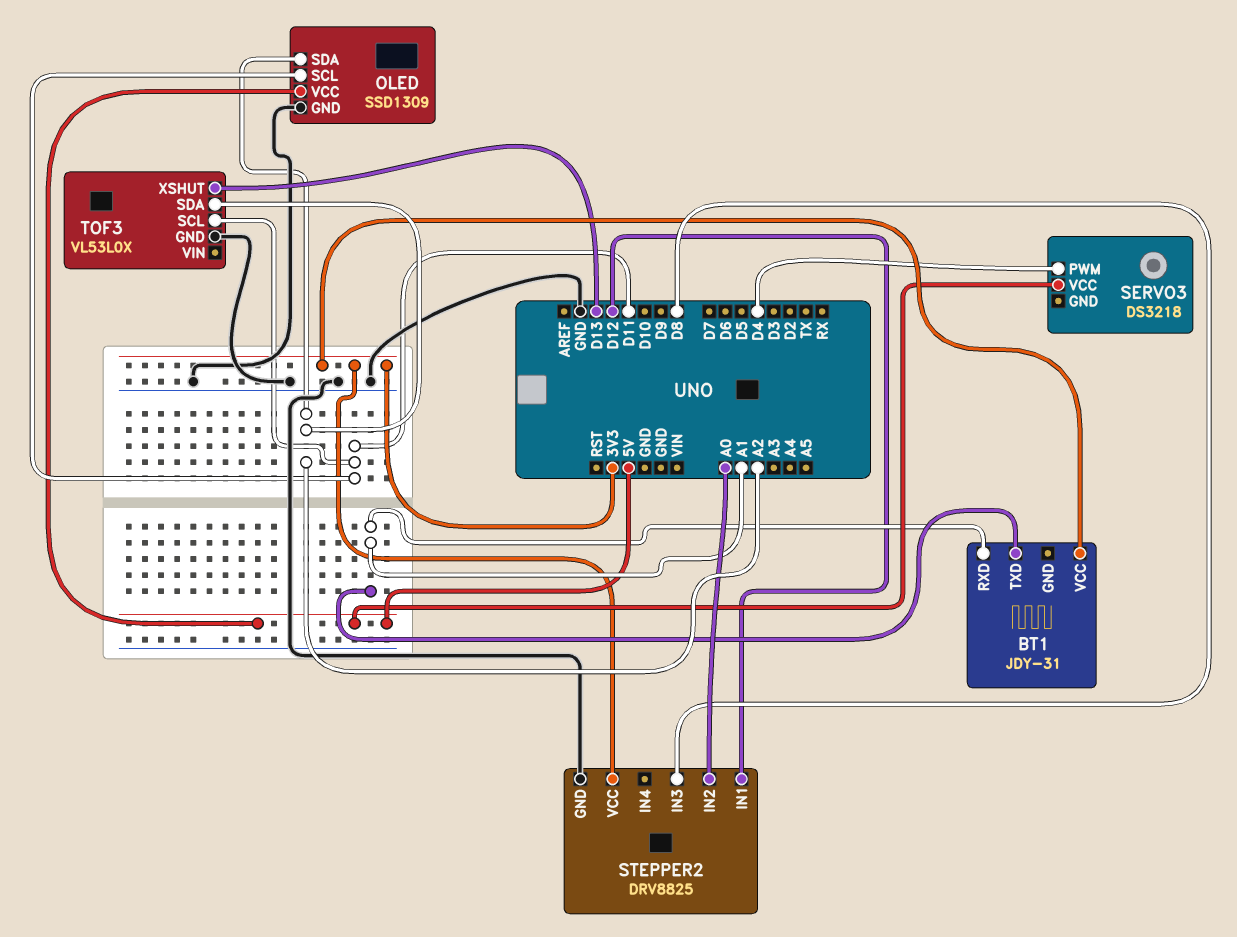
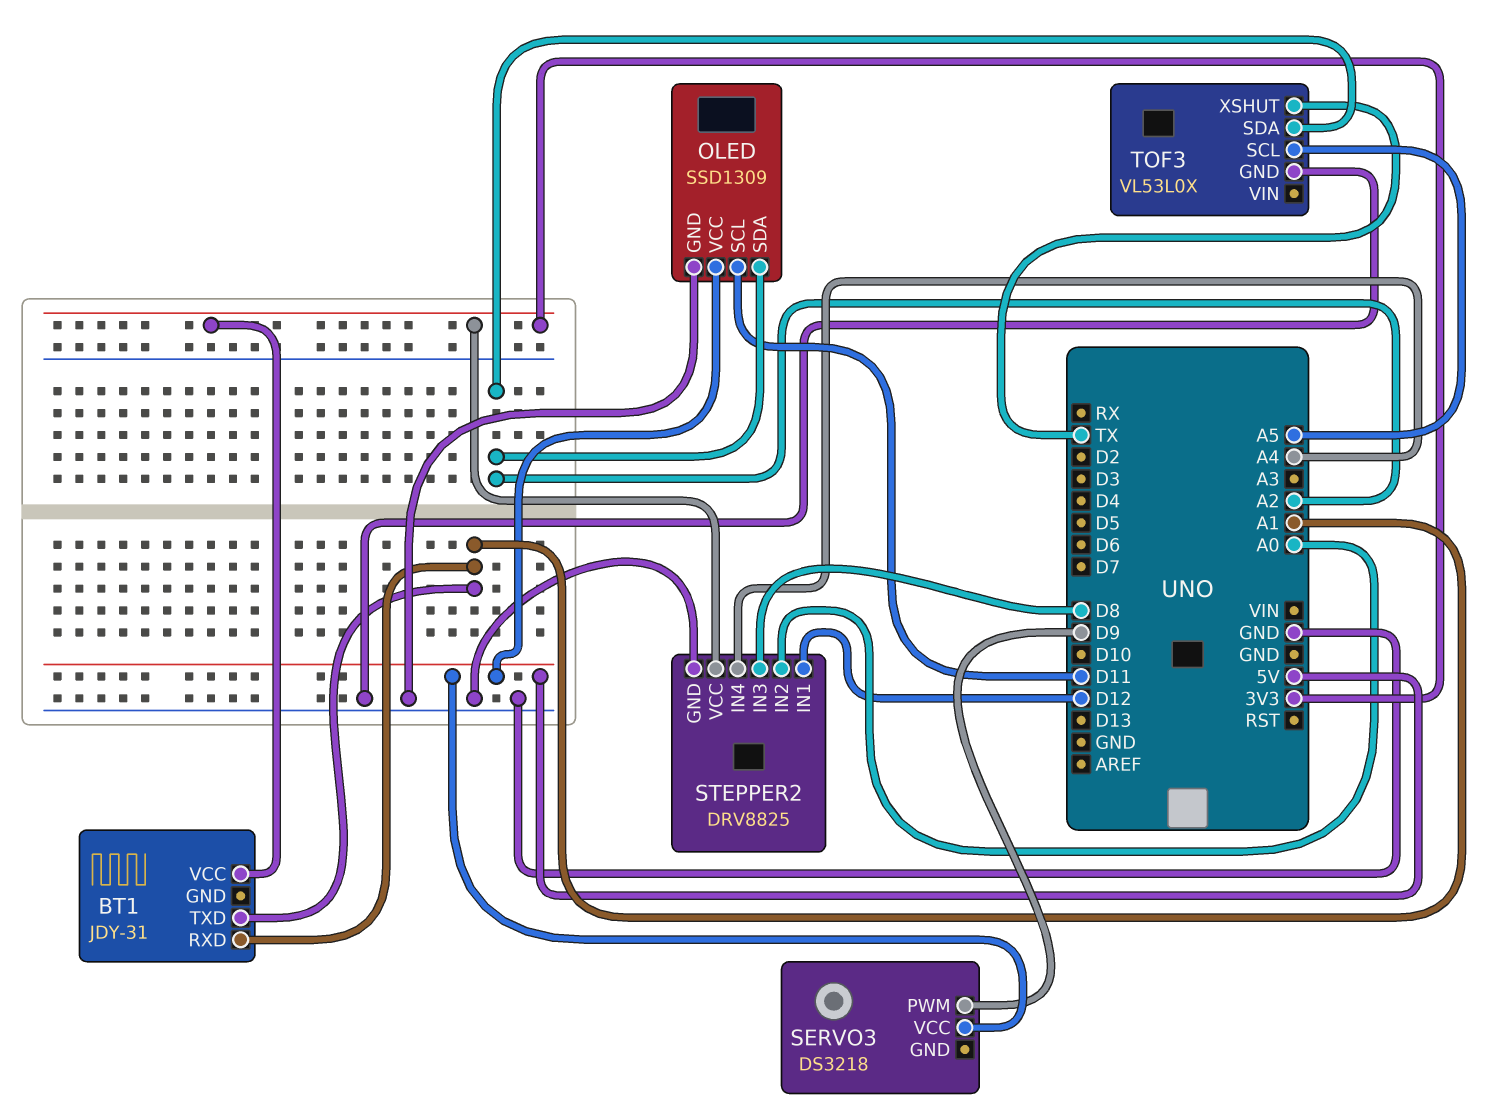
SERVO3 pin PWM: D4 -> D9
STEPPER2 pin IN4: none -> A4
TOF3 pin SCL: D11 -> A5
TOF3 pin XSHUT: D13 -> TX

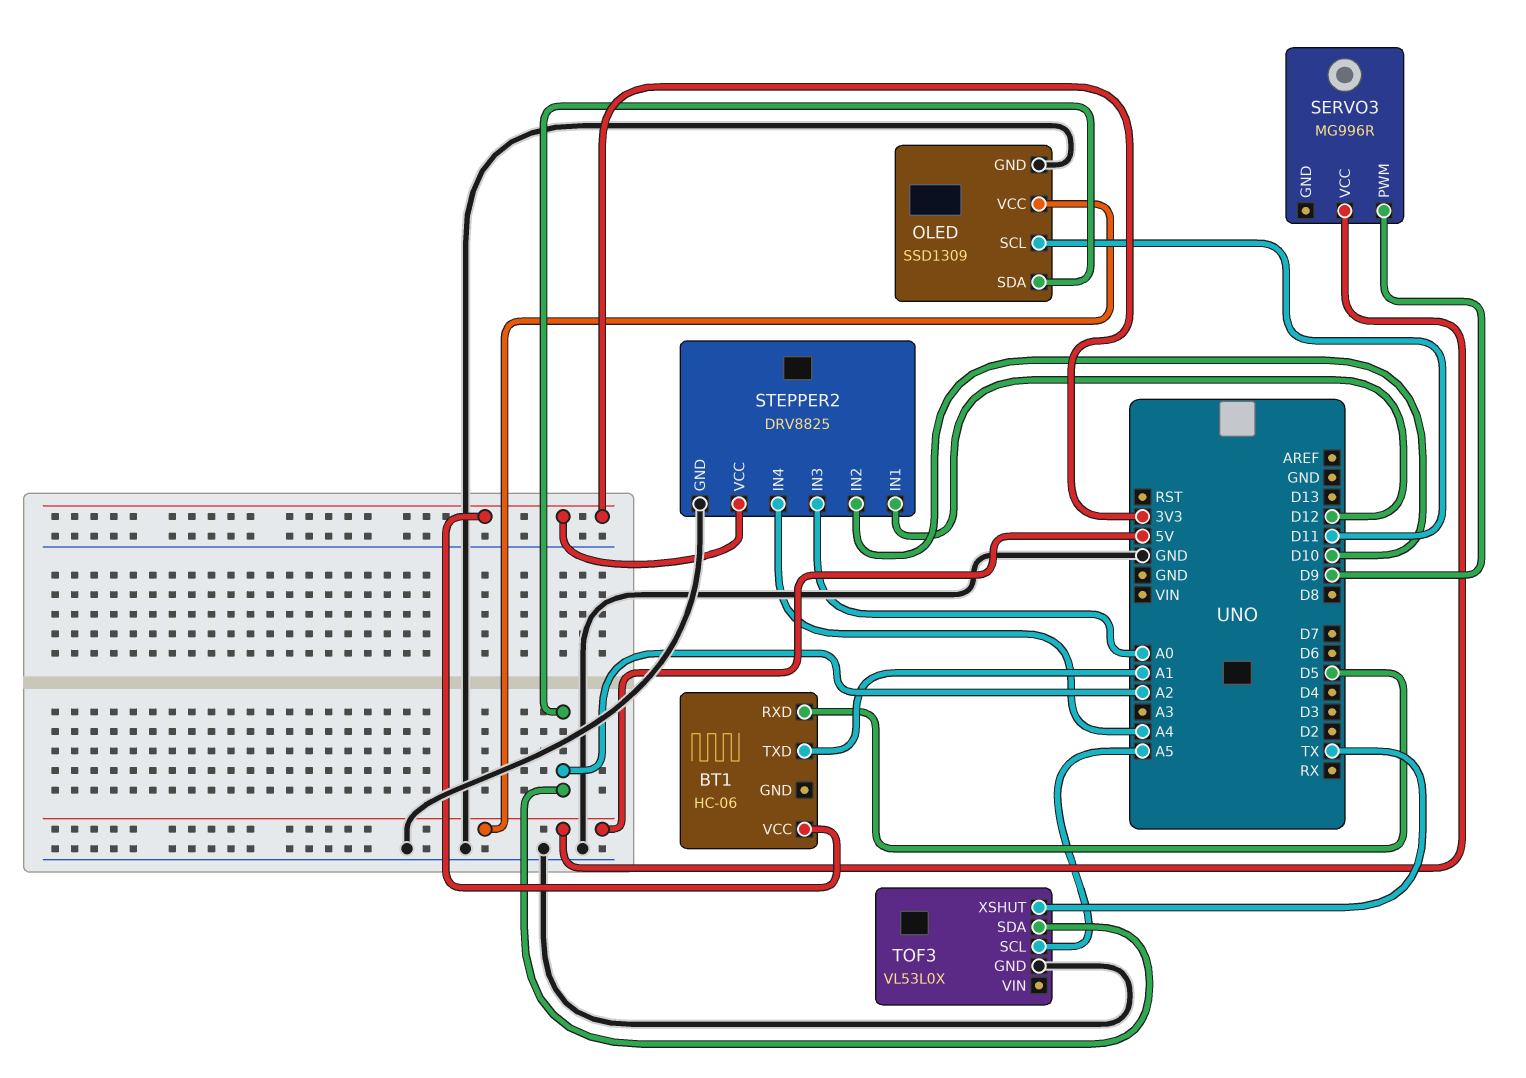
BT1: JDY-31 -> HC-06
BT1 pin RXD: A1 -> D5
SERVO3: DS3218 -> MG996R
STEPPER2 pin IN2: A0 -> D10
STEPPER2 pin IN3: D8 -> A0

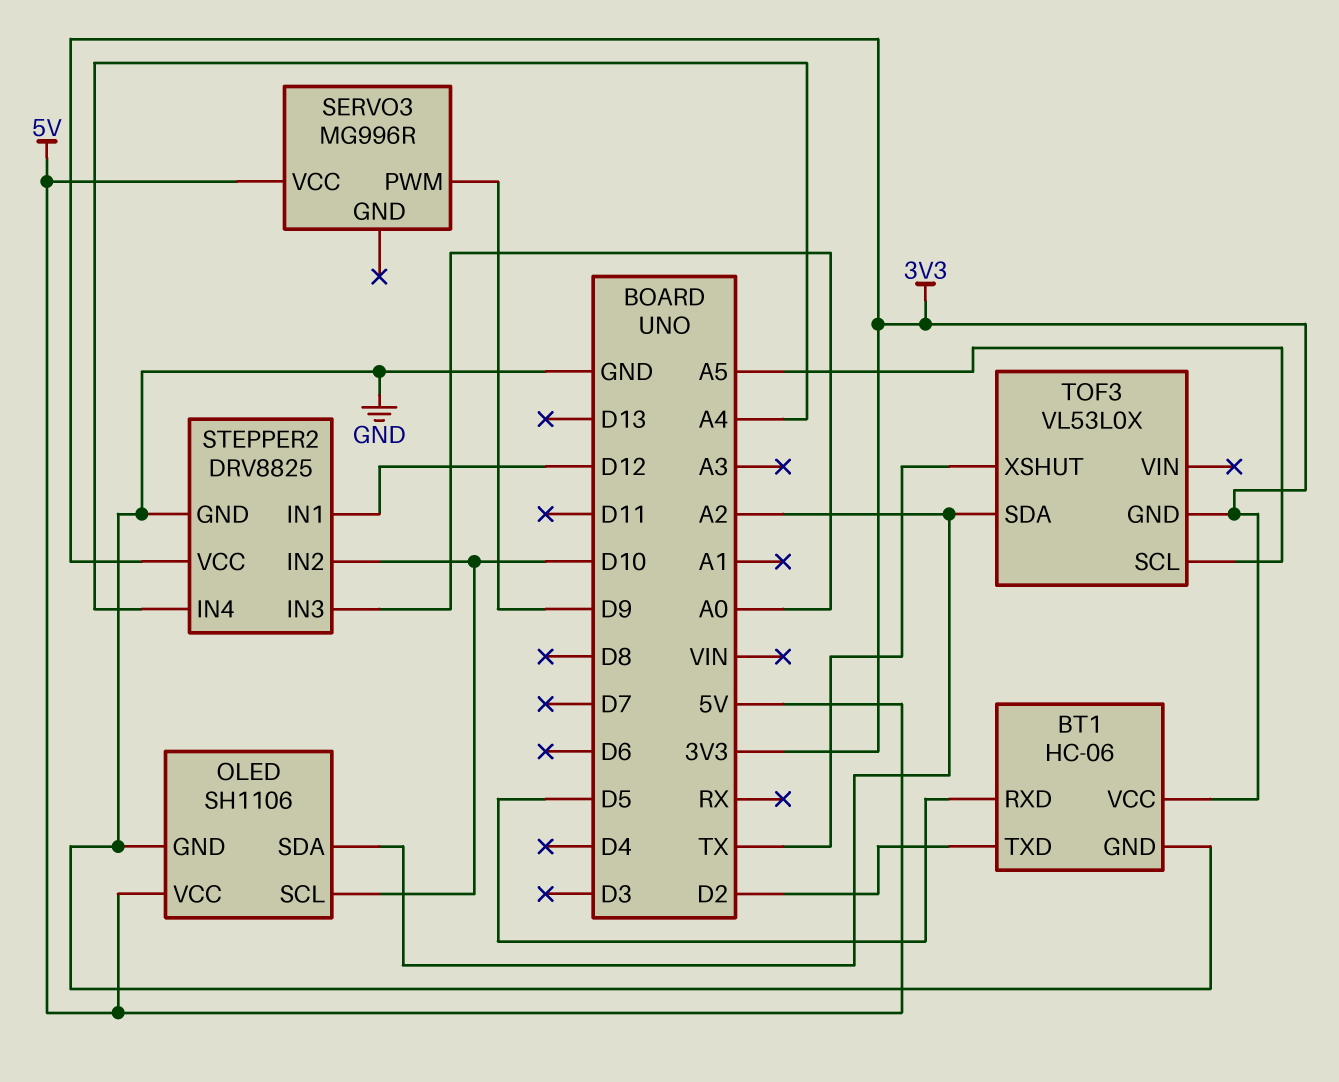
BT1 pin GND: none -> GND
BT1 pin TXD: A1 -> D2
OLED: SSD1309 -> SH1106
OLED pin SCL: D11 -> D10
TOF3 pin GND: GND -> 3V3

